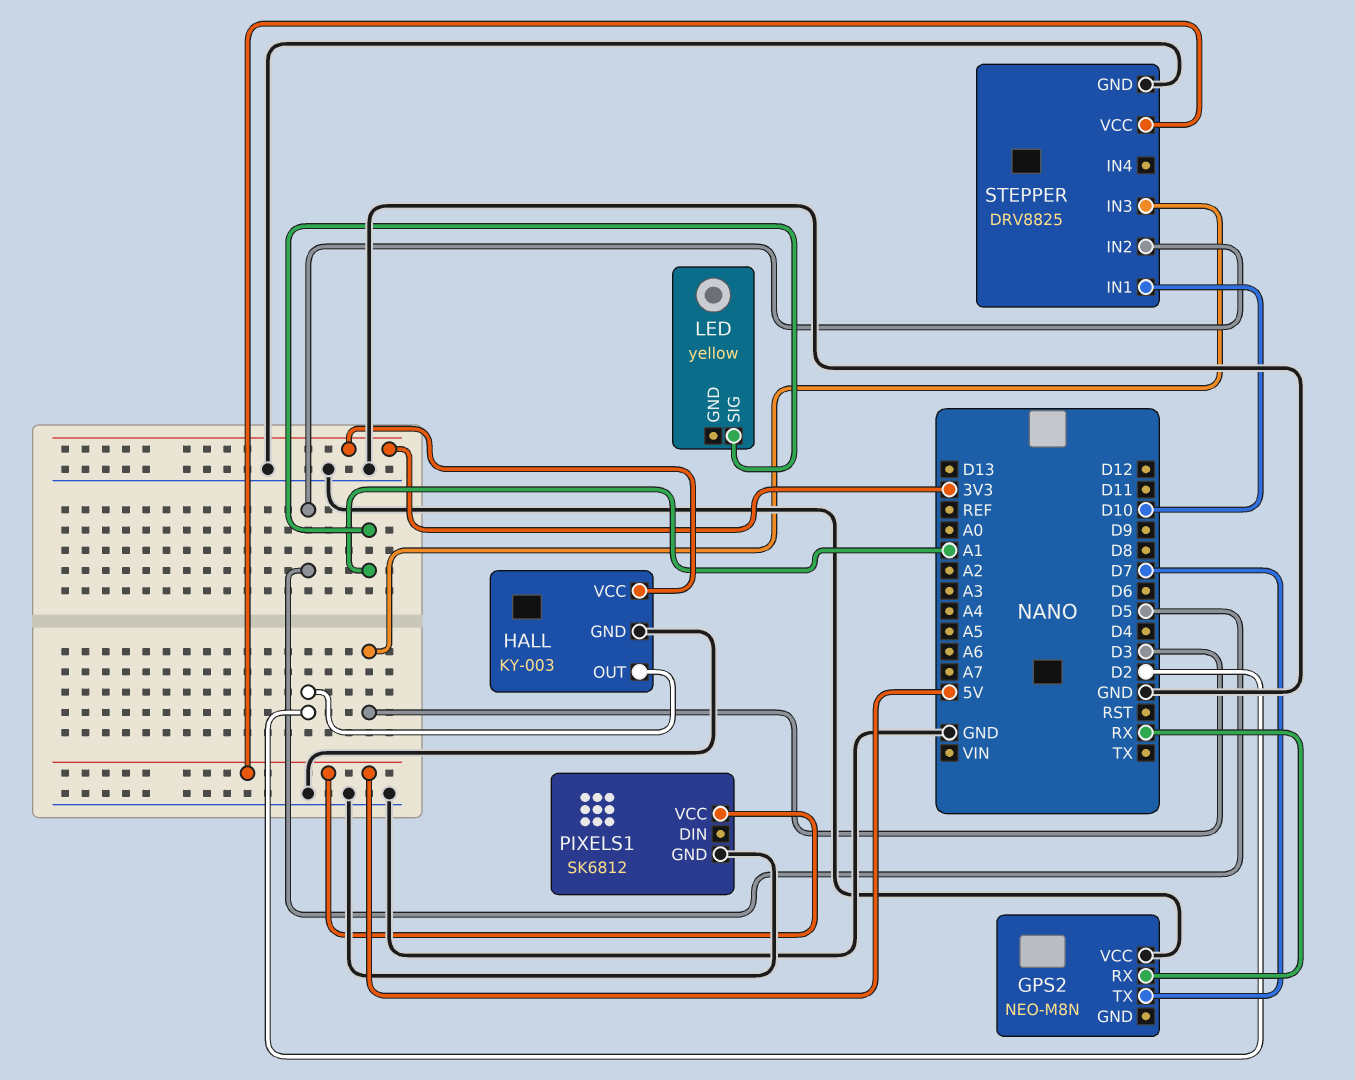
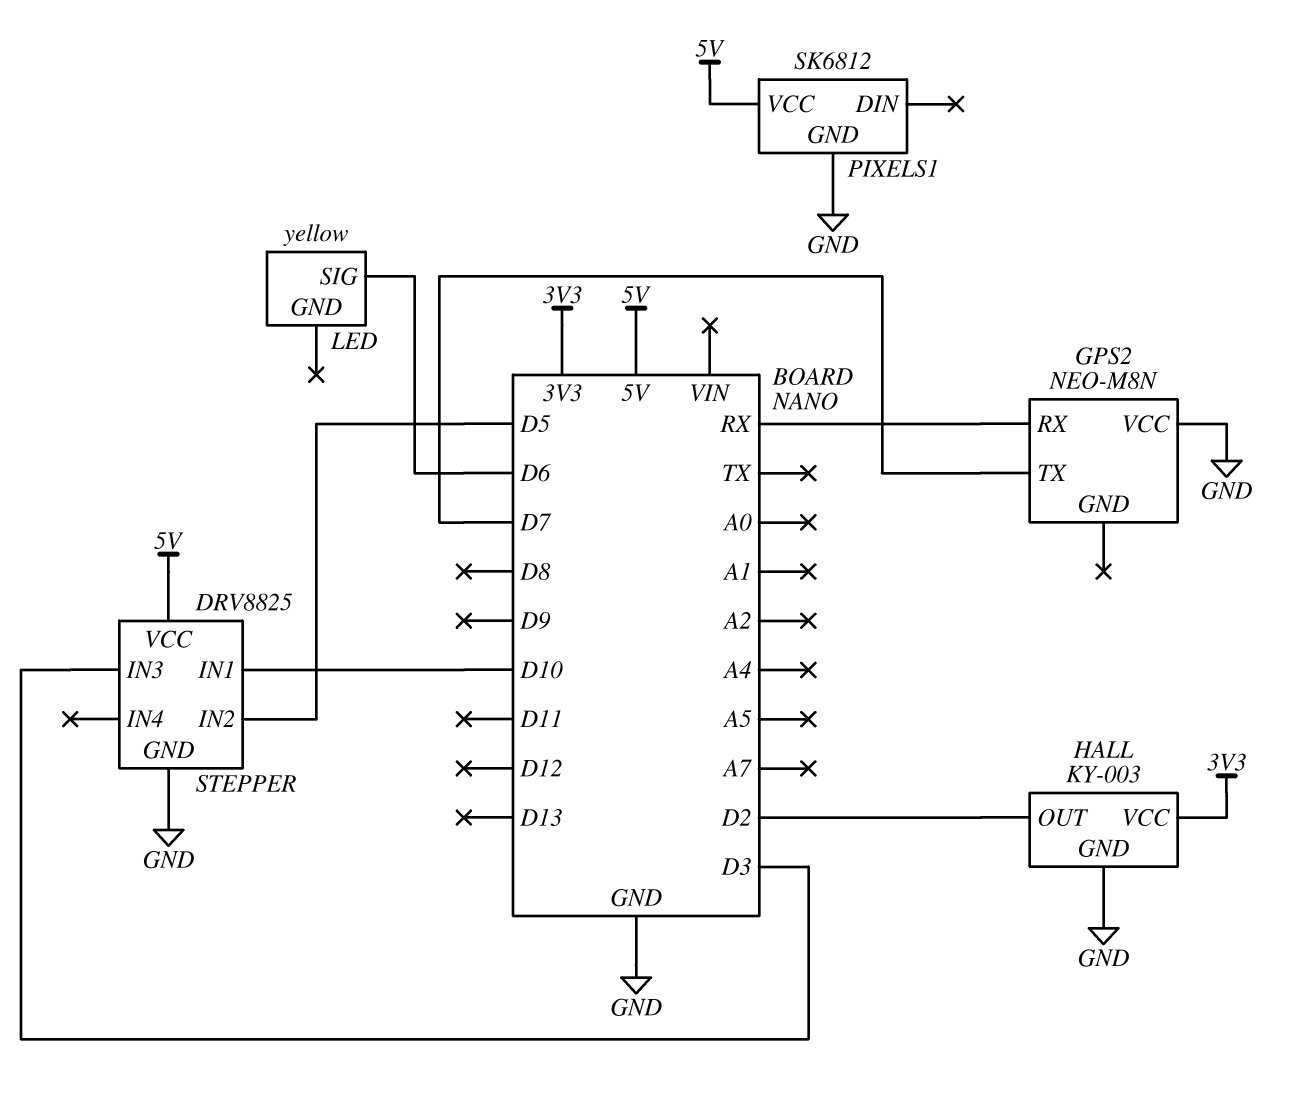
LED pin SIG: A1 -> D6

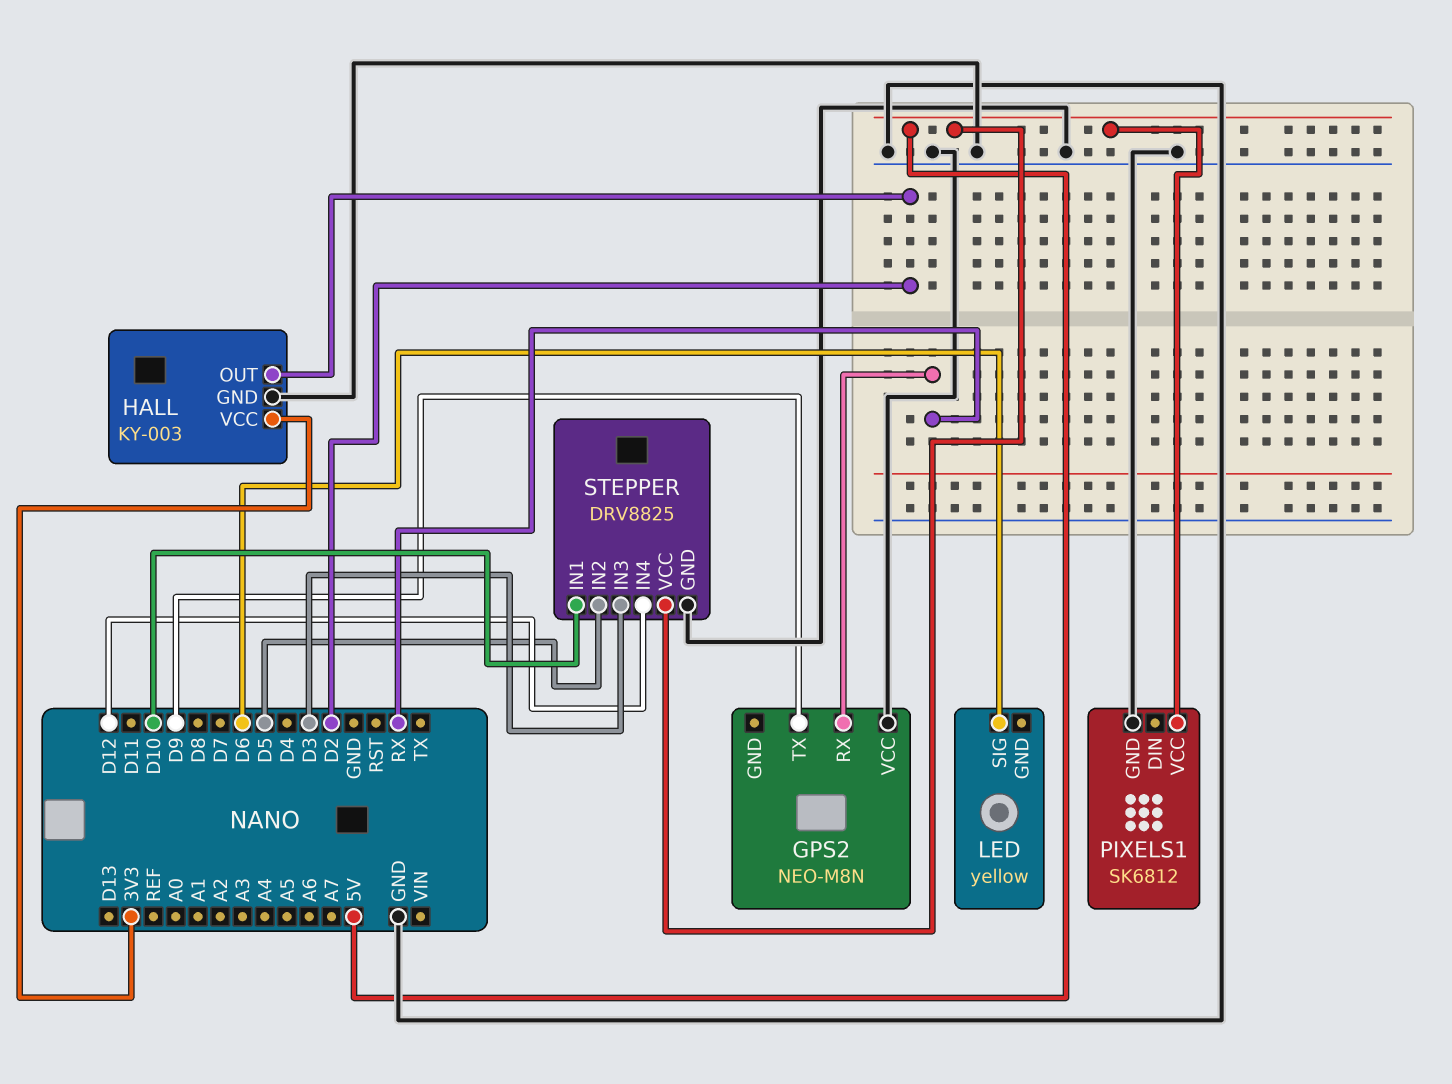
GPS2 pin TX: D7 -> D9
STEPPER pin IN4: none -> D12

